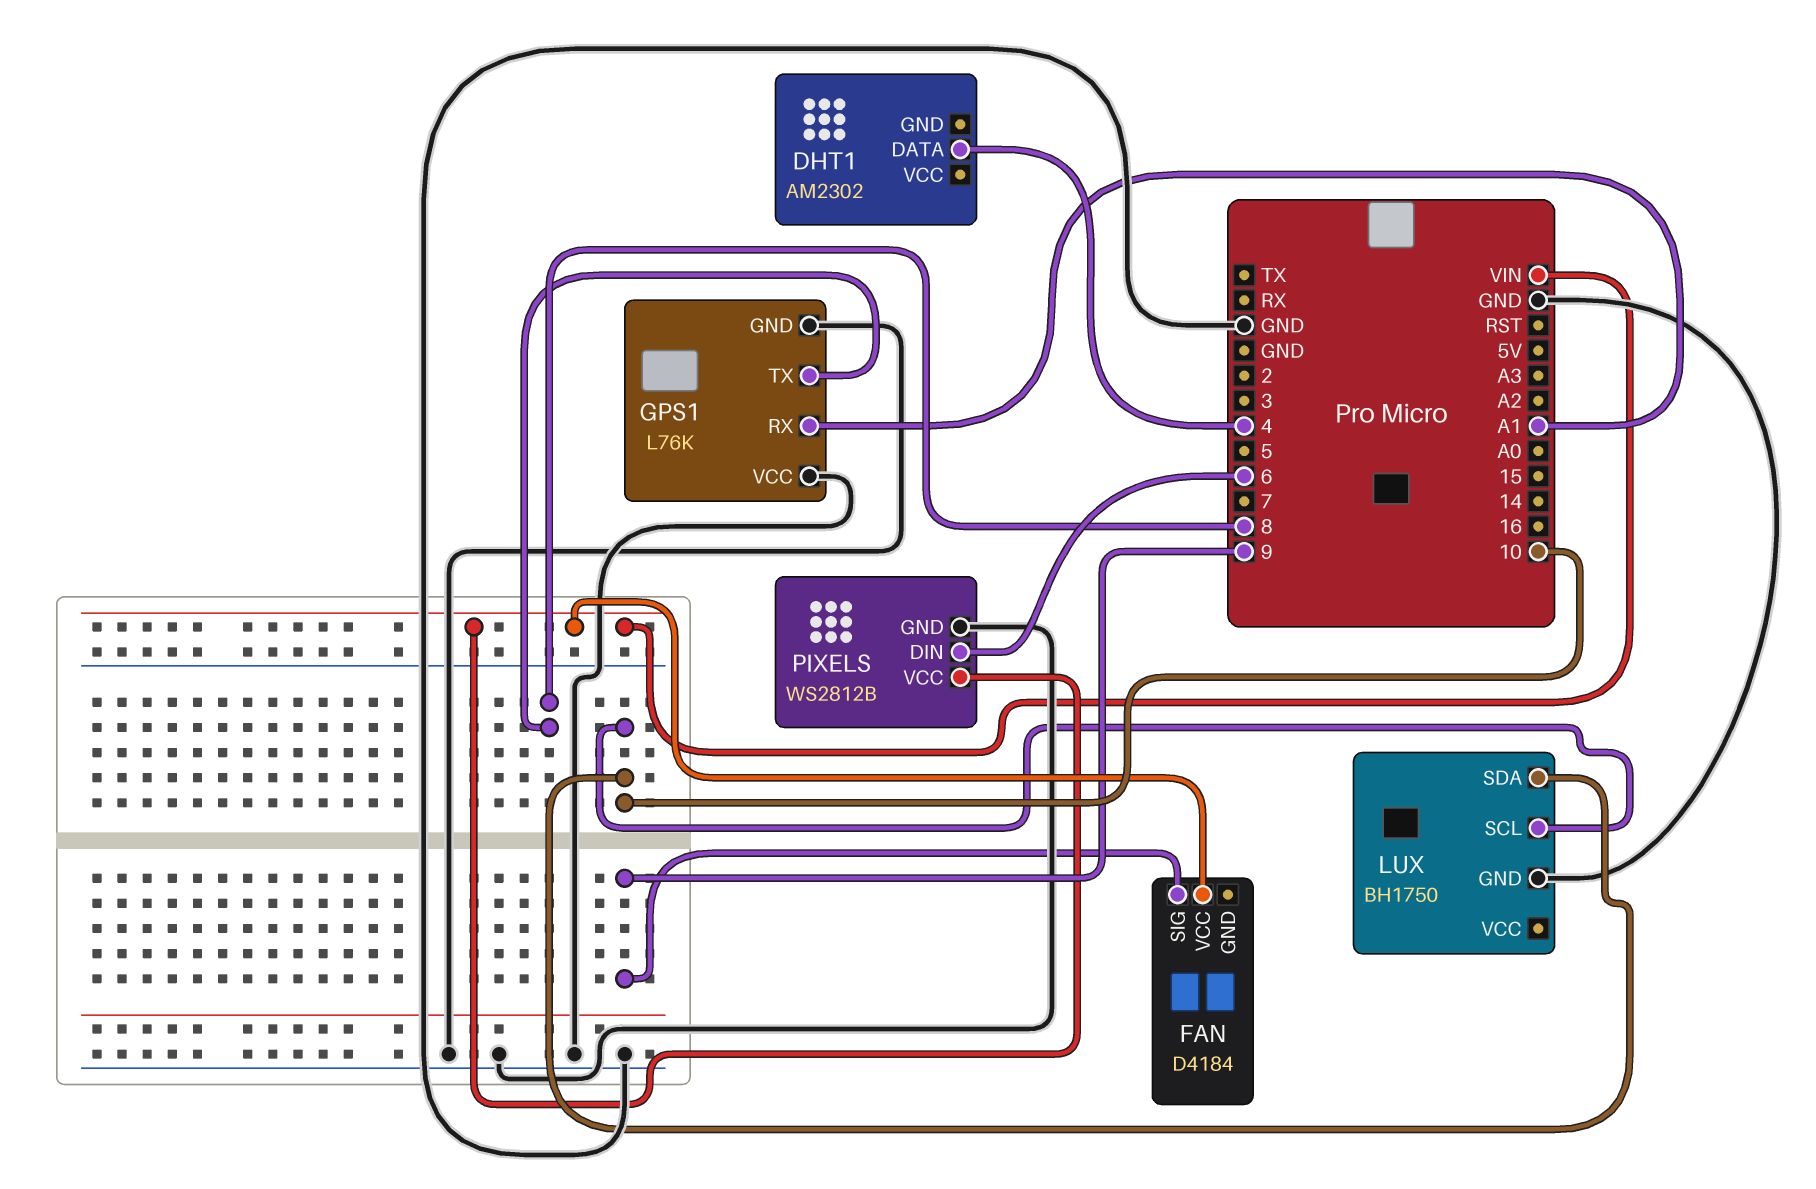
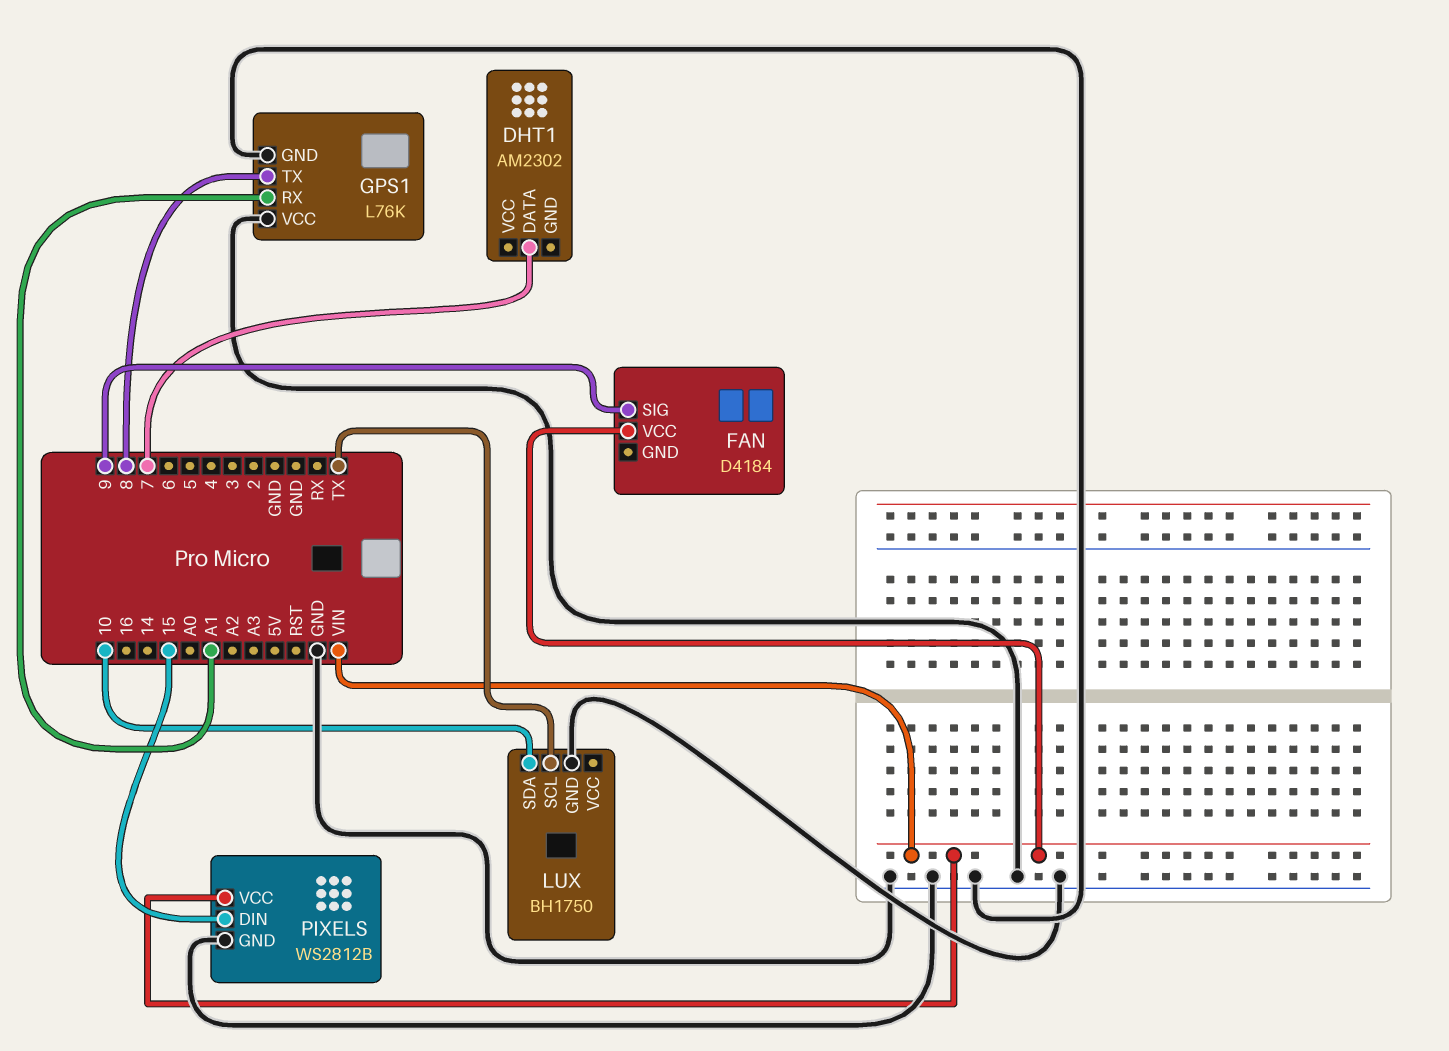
DHT1 pin DATA: 4 -> 7
LUX pin SCL: 10 -> TX
PIXELS pin DIN: 6 -> 15

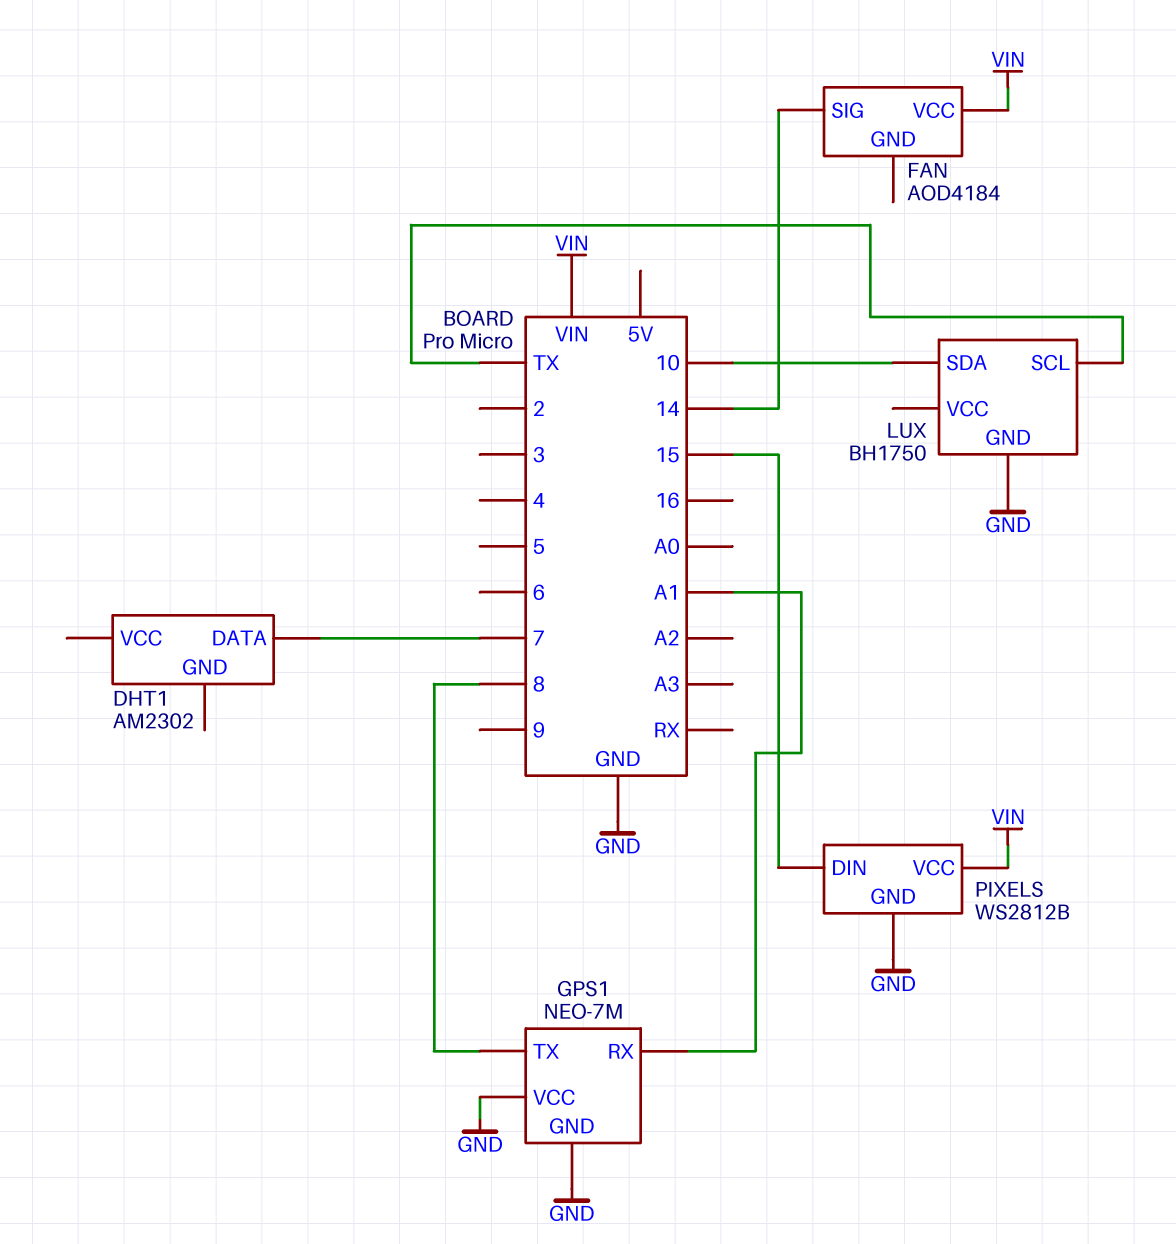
FAN: D4184 -> AOD4184
FAN pin SIG: 9 -> 14
GPS1: L76K -> NEO-7M

